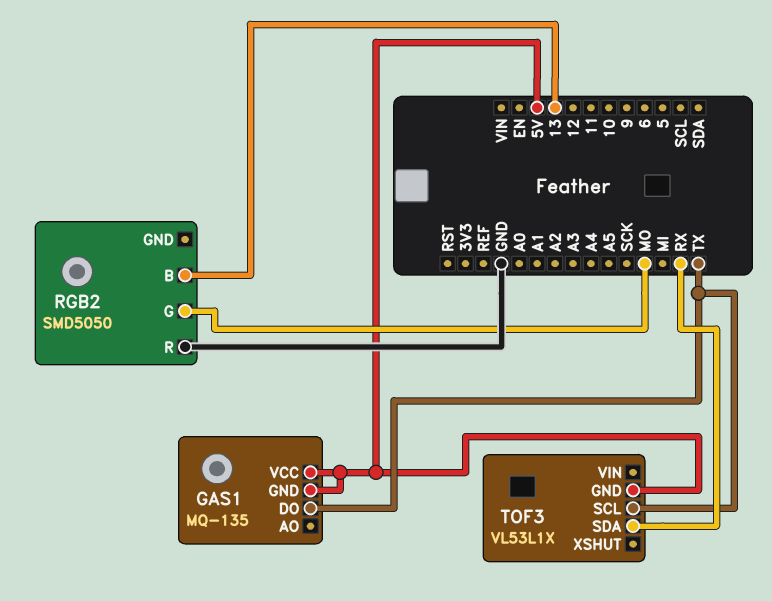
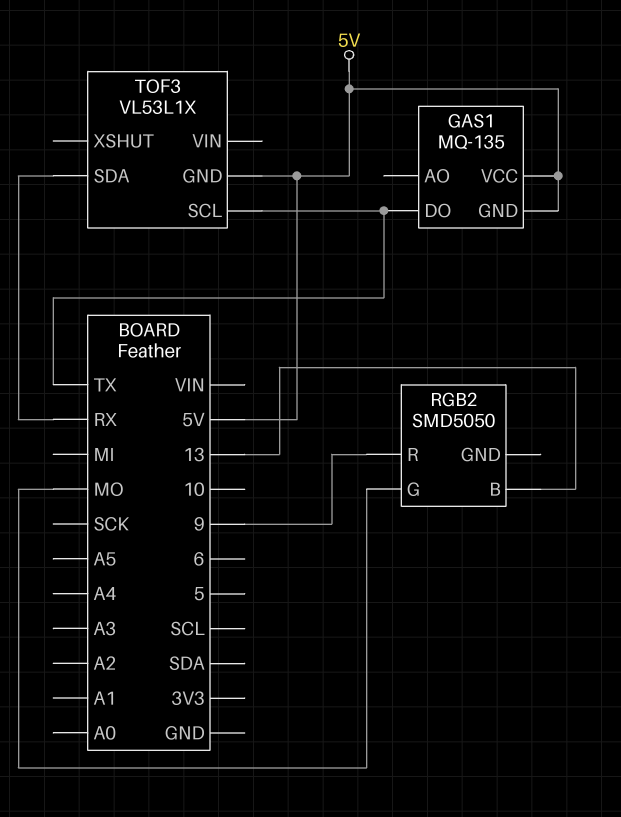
RGB2 pin R: GND -> 9

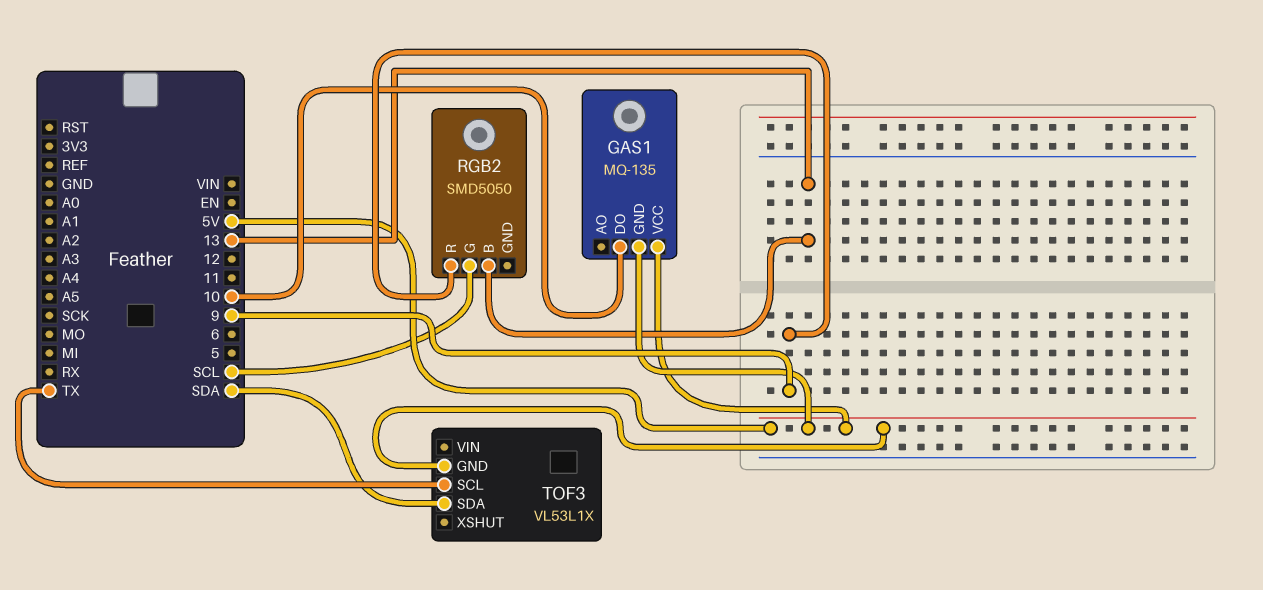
GAS1 pin DO: TX -> 10
RGB2 pin G: MO -> SCL
TOF3 pin SDA: RX -> SDA

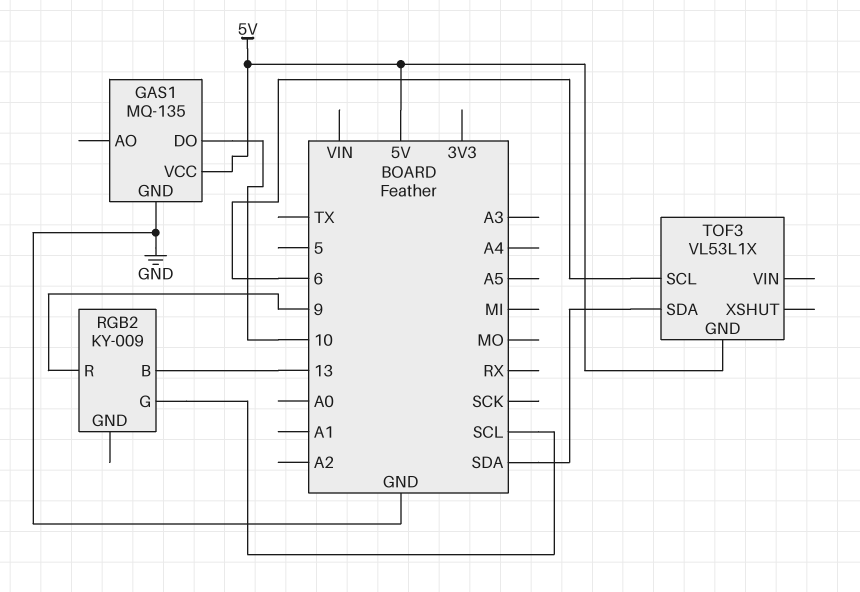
GAS1 pin GND: 5V -> GND
RGB2: SMD5050 -> KY-009
TOF3 pin SCL: TX -> 6

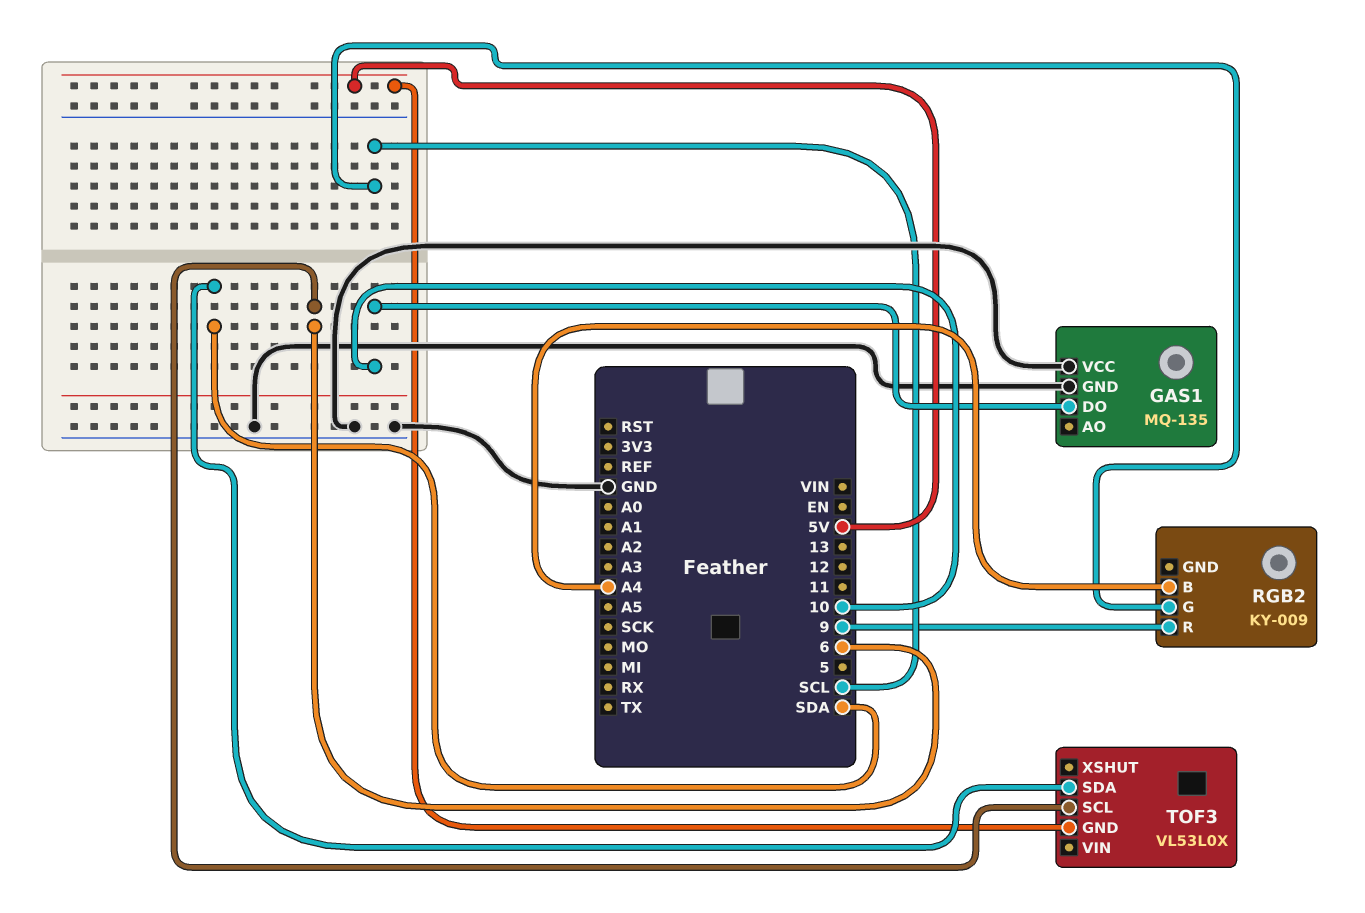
GAS1 pin VCC: 5V -> GND
RGB2 pin B: 13 -> A4
TOF3: VL53L1X -> VL53L0X

